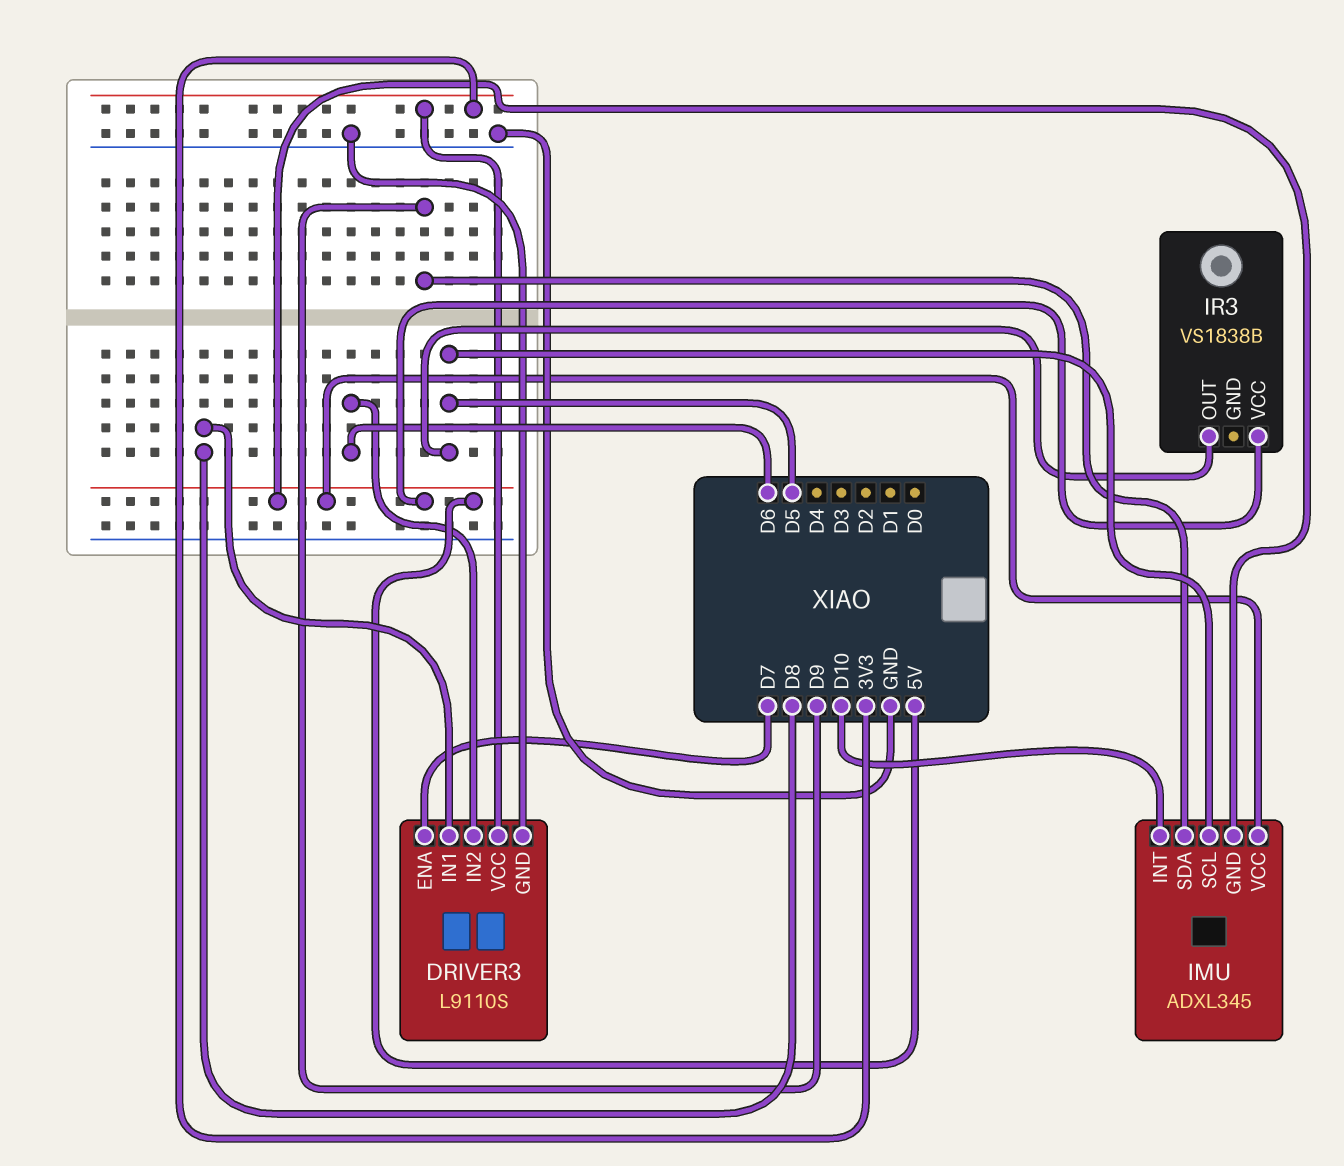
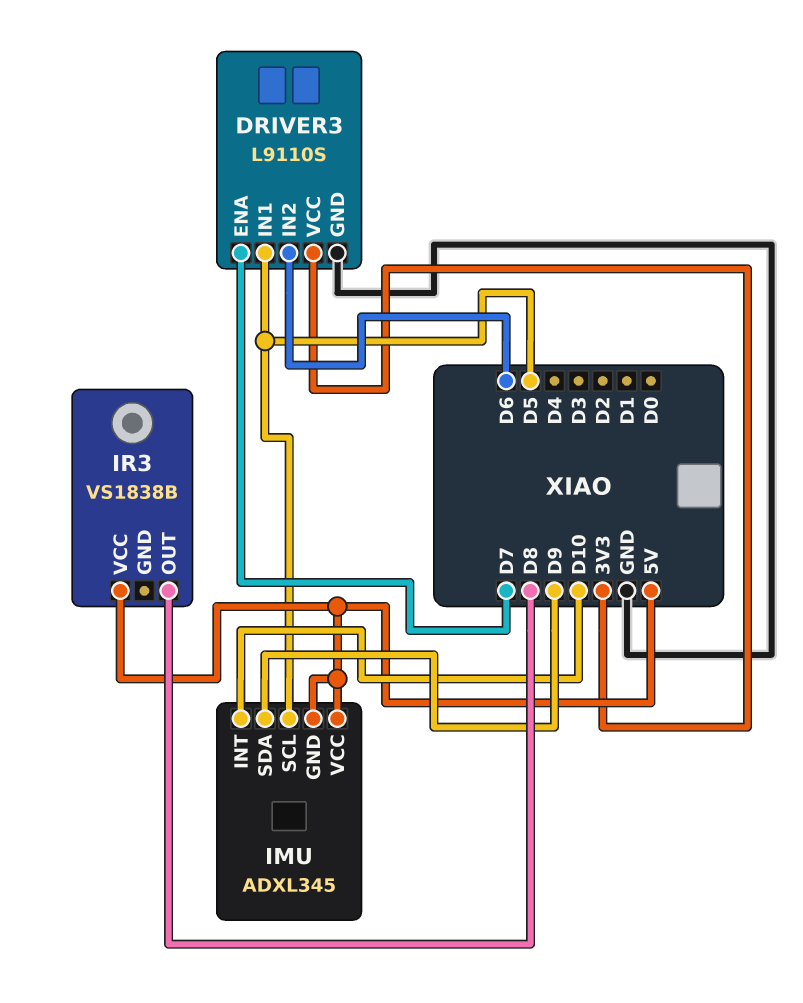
DRIVER3 pin IN1: D8 -> D5
IR3 pin OUT: D5 -> D8

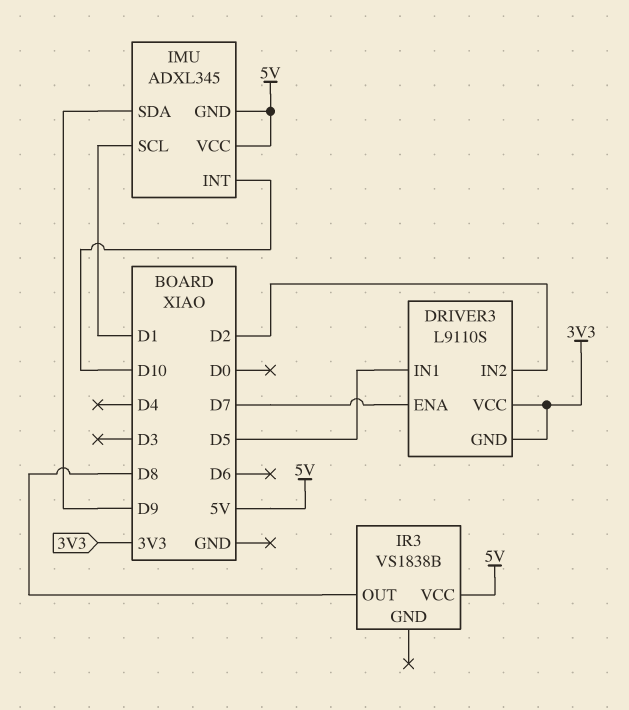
DRIVER3 pin GND: GND -> 3V3
DRIVER3 pin IN2: D6 -> D2
IMU pin SCL: D5 -> D1

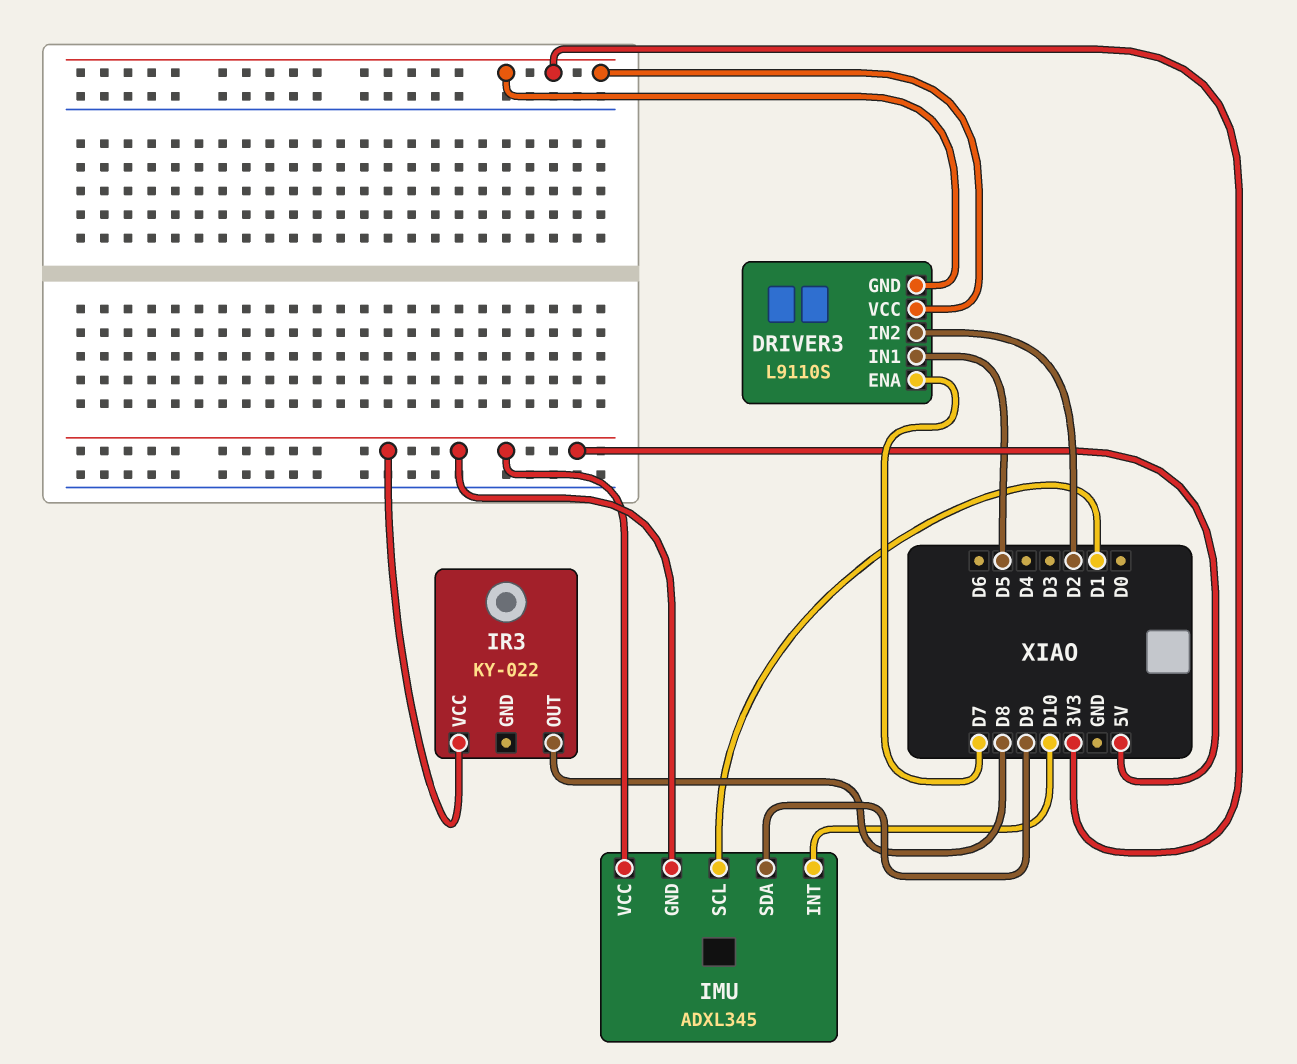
IR3: VS1838B -> KY-022

